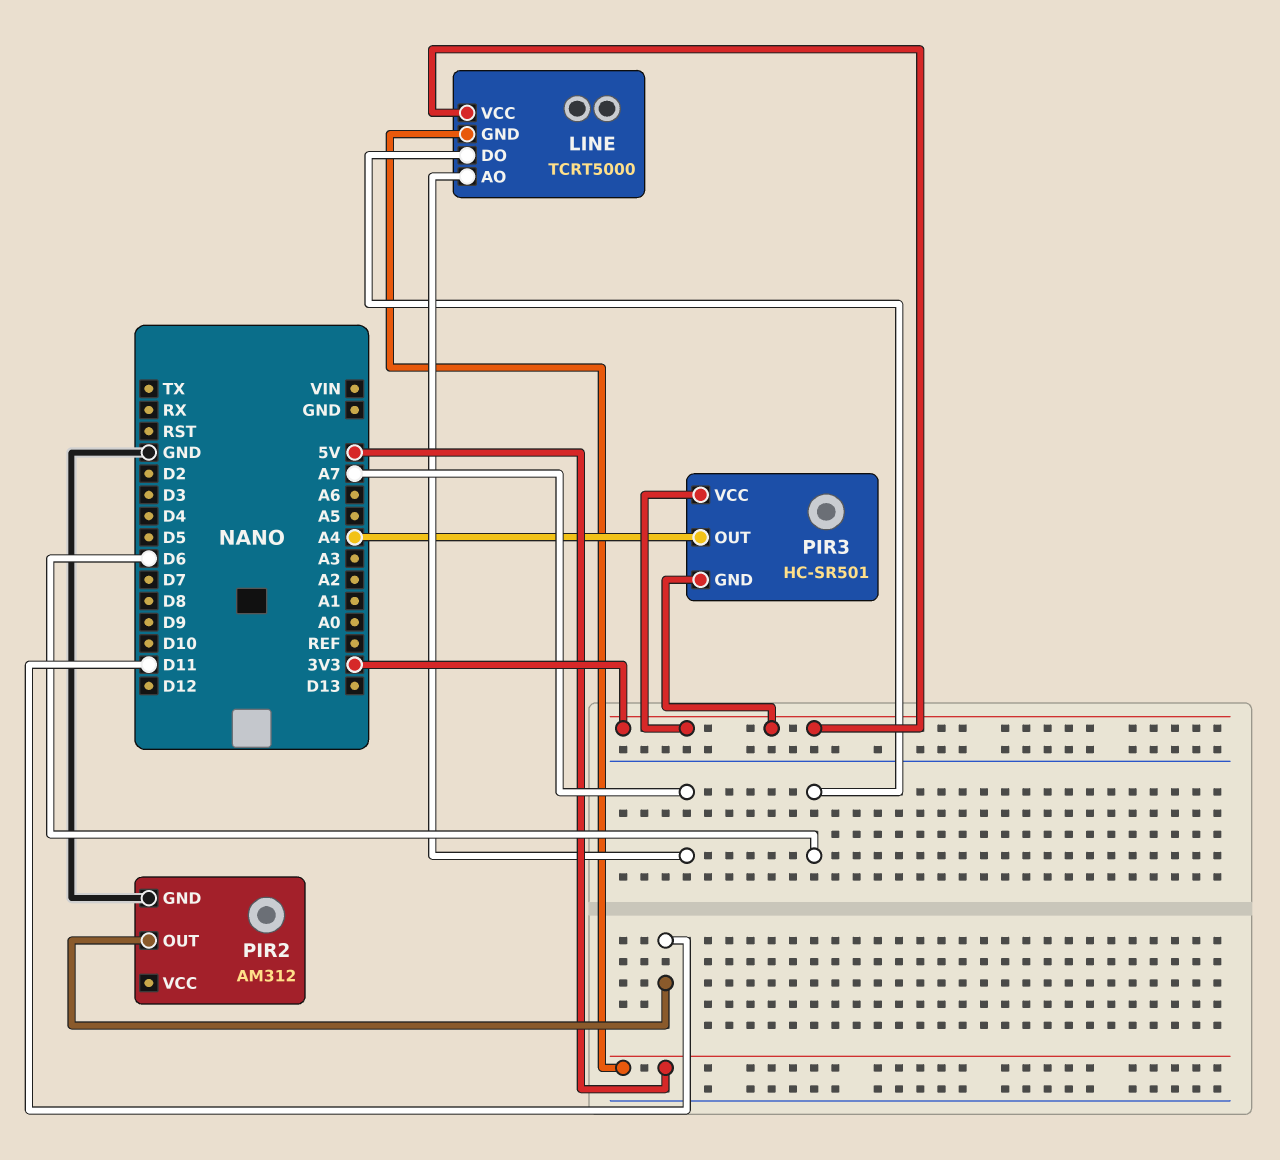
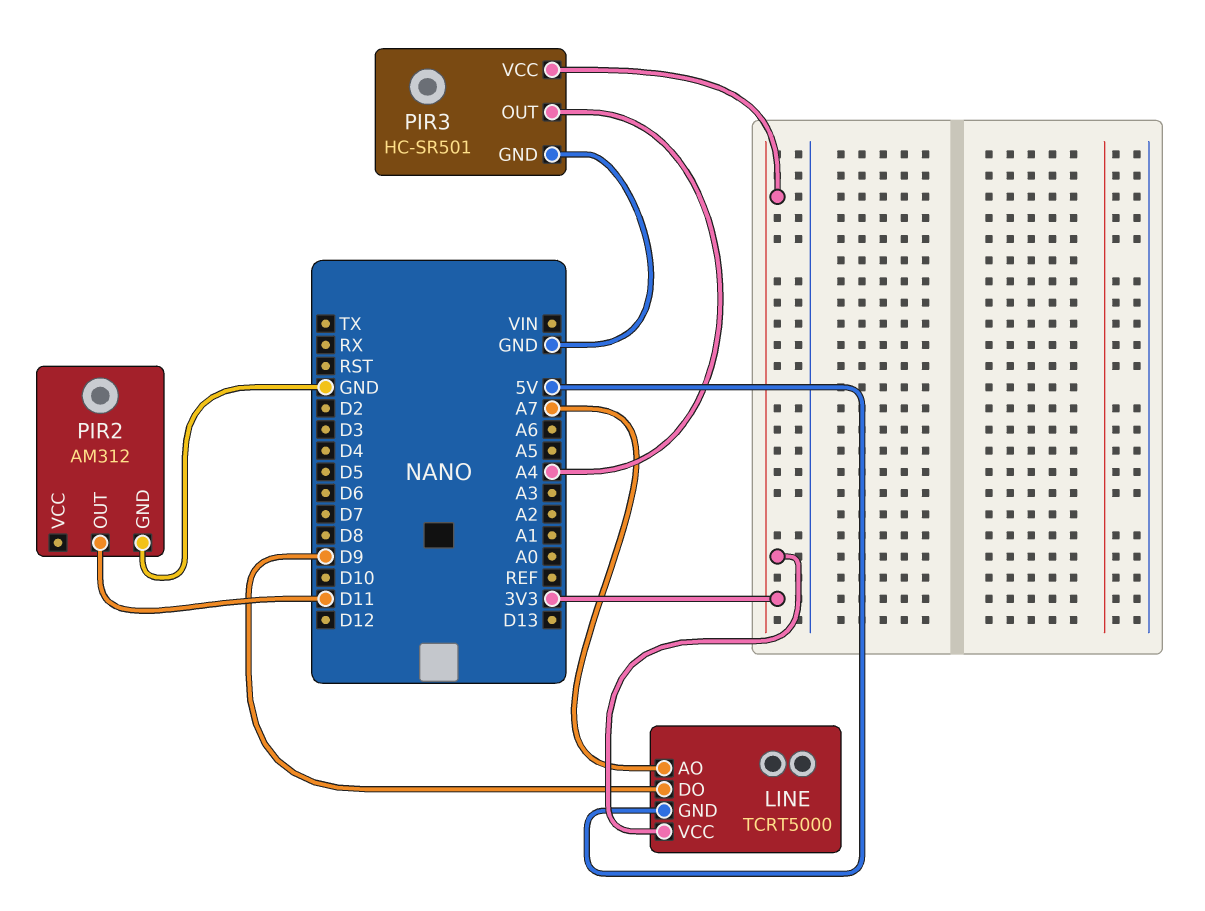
LINE pin DO: D6 -> D9
PIR3 pin GND: 3V3 -> GND

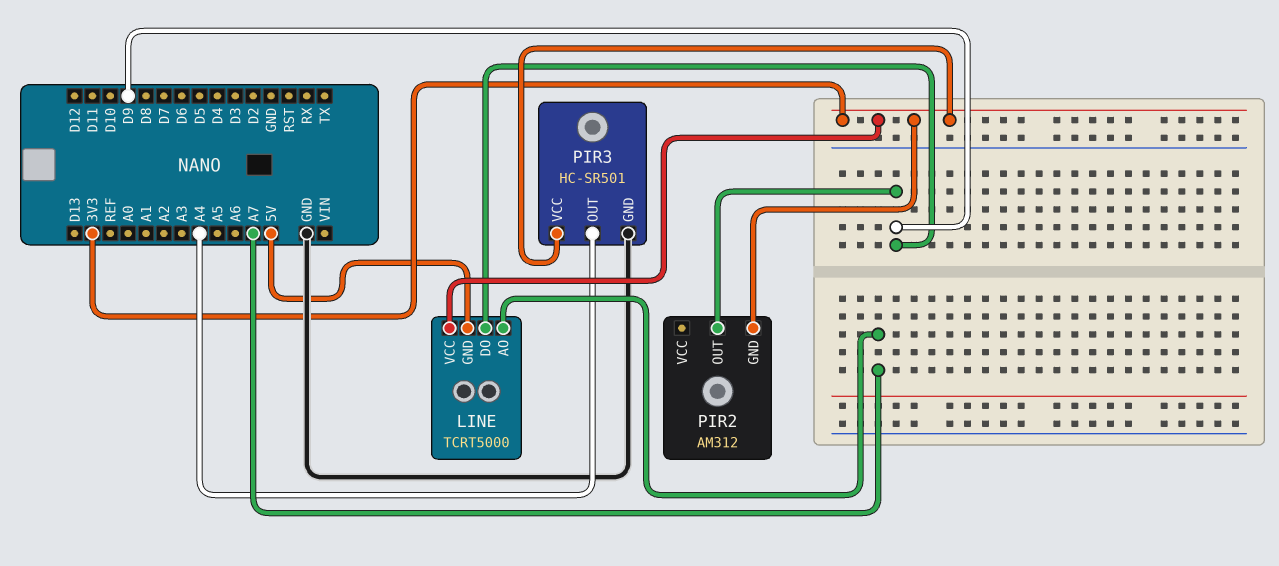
PIR2 pin GND: GND -> 3V3
PIR2 pin OUT: D11 -> D9

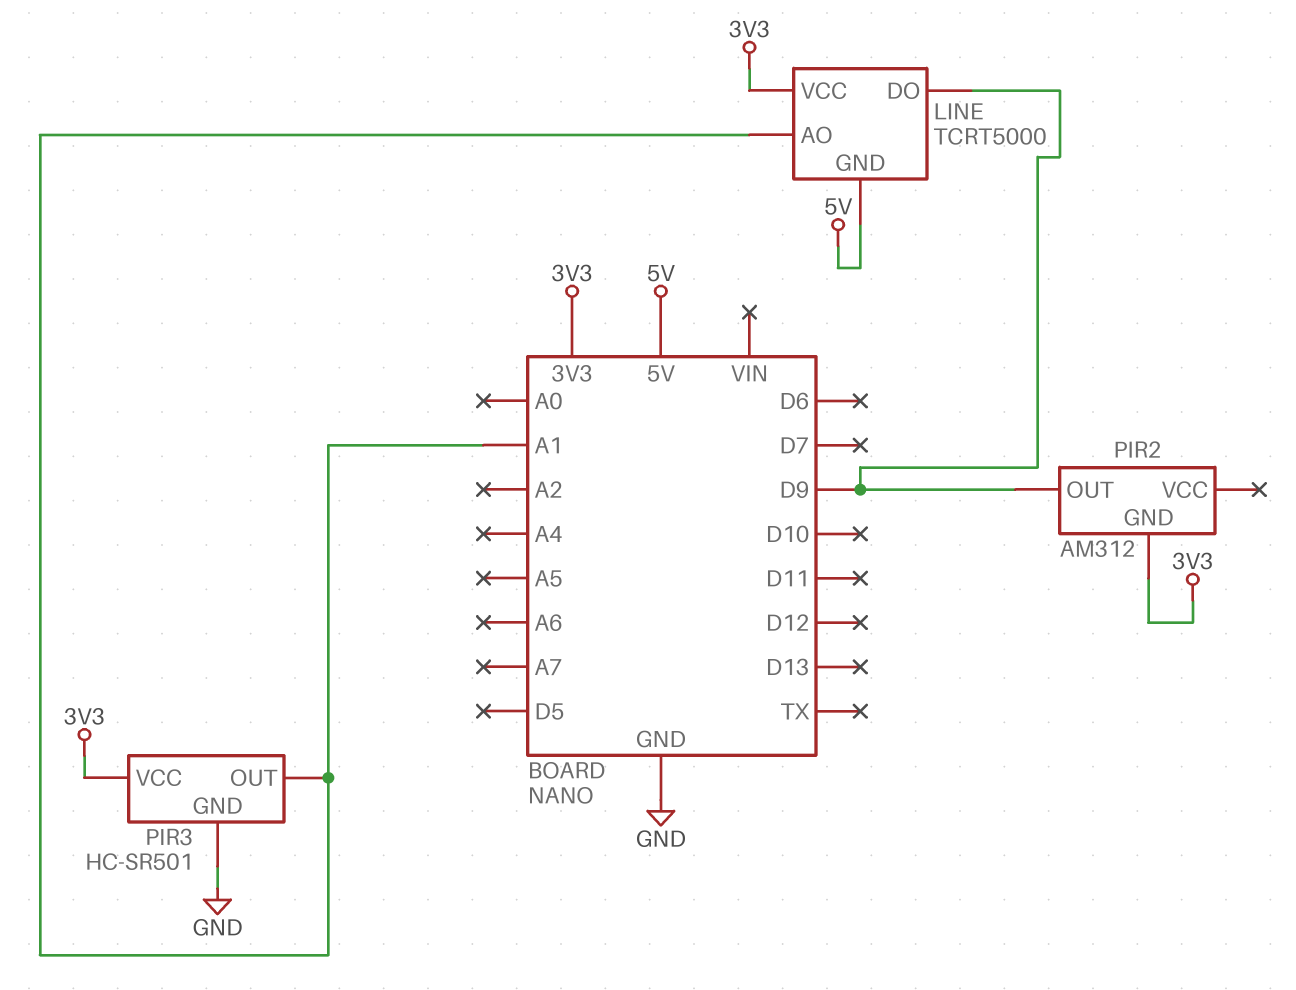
LINE pin AO: A7 -> A1
PIR3 pin OUT: A4 -> A1

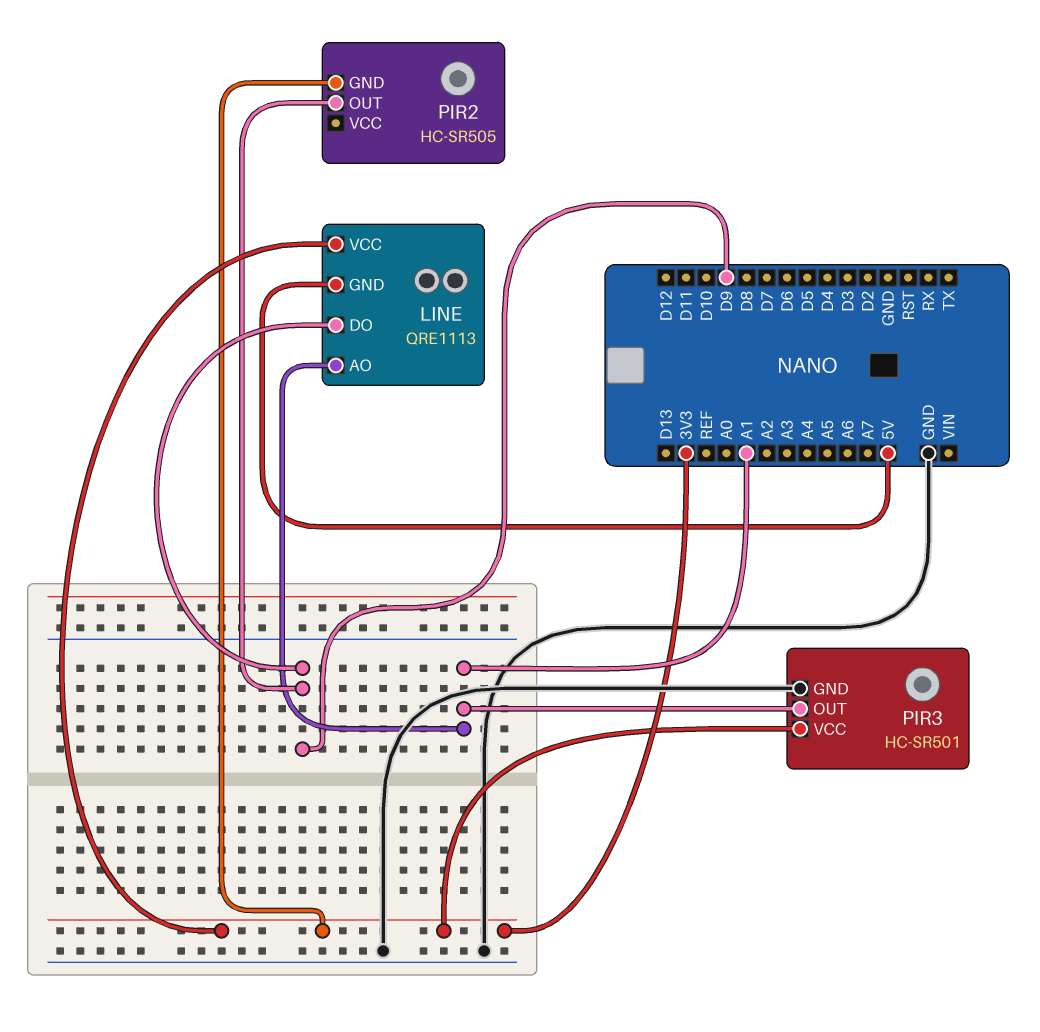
LINE: TCRT5000 -> QRE1113
PIR2: AM312 -> HC-SR505

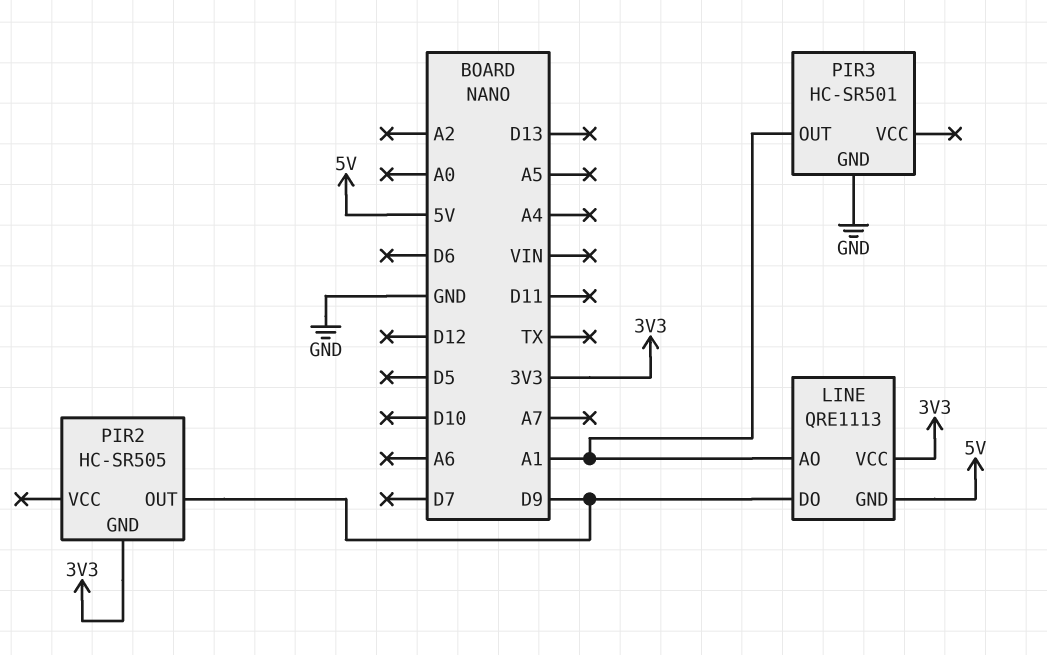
PIR3 pin VCC: 3V3 -> none

